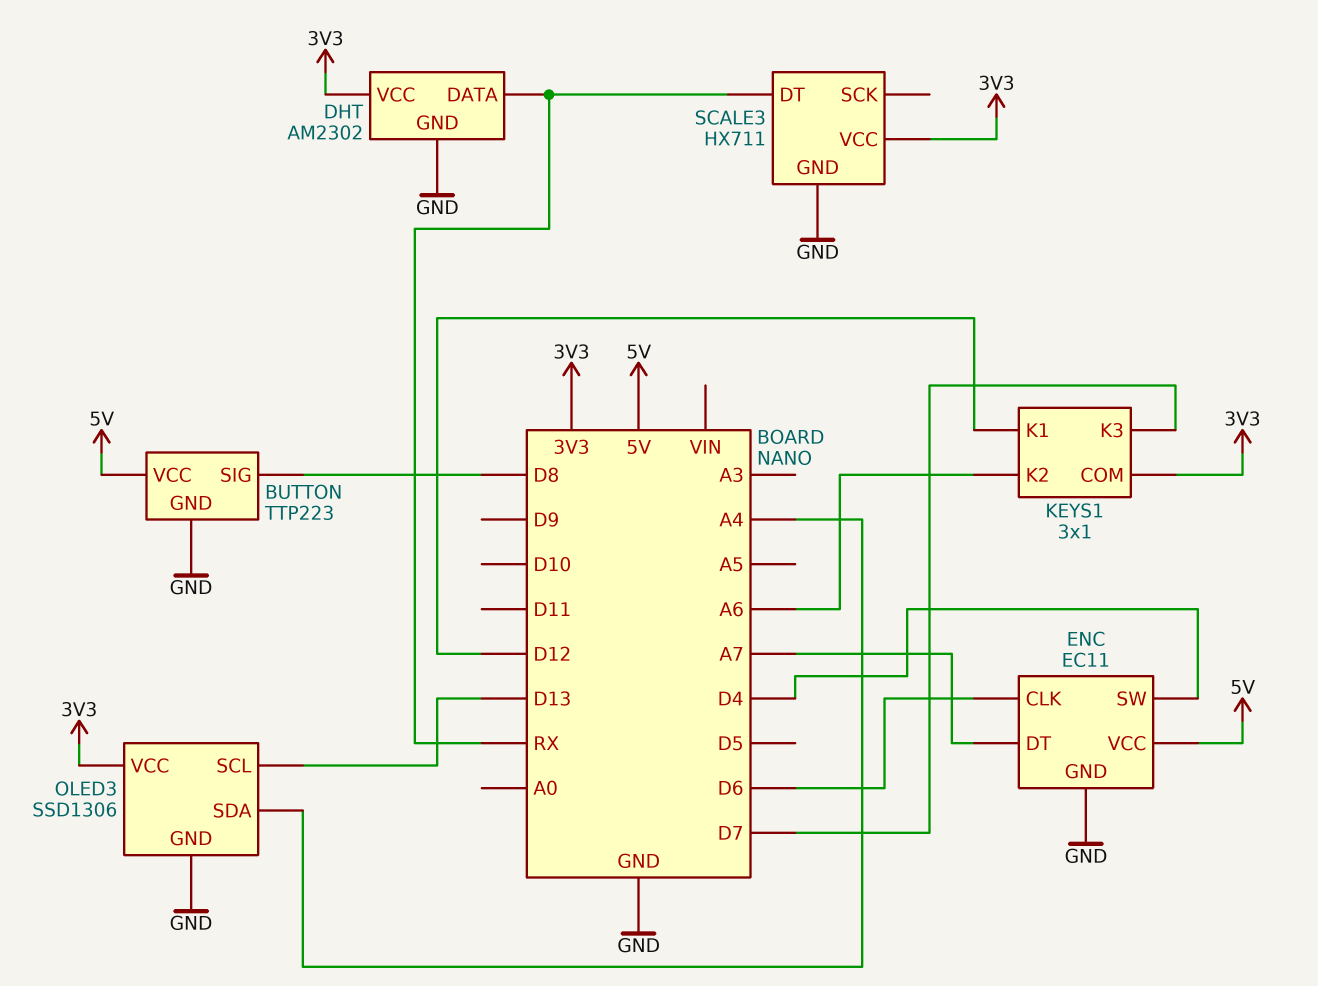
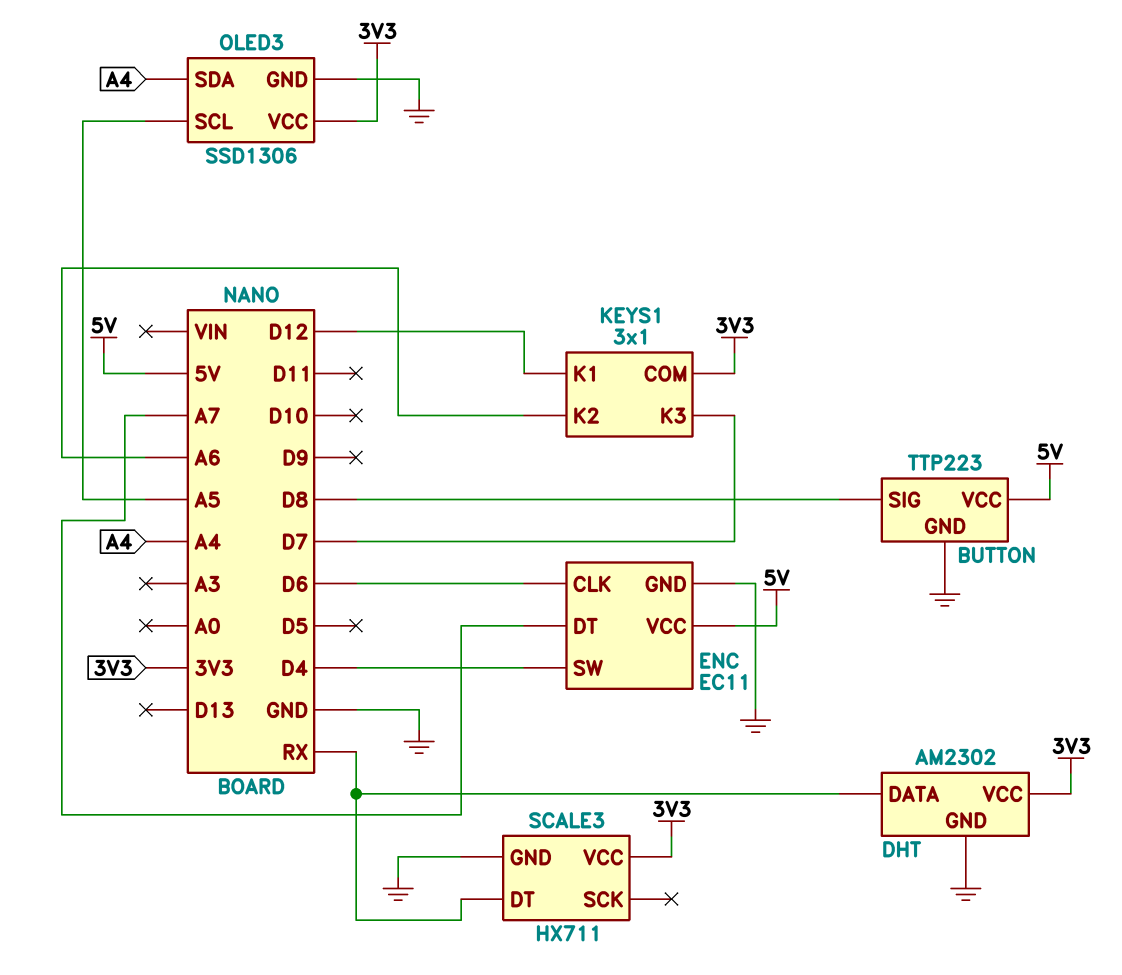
OLED3 pin SCL: D13 -> A5

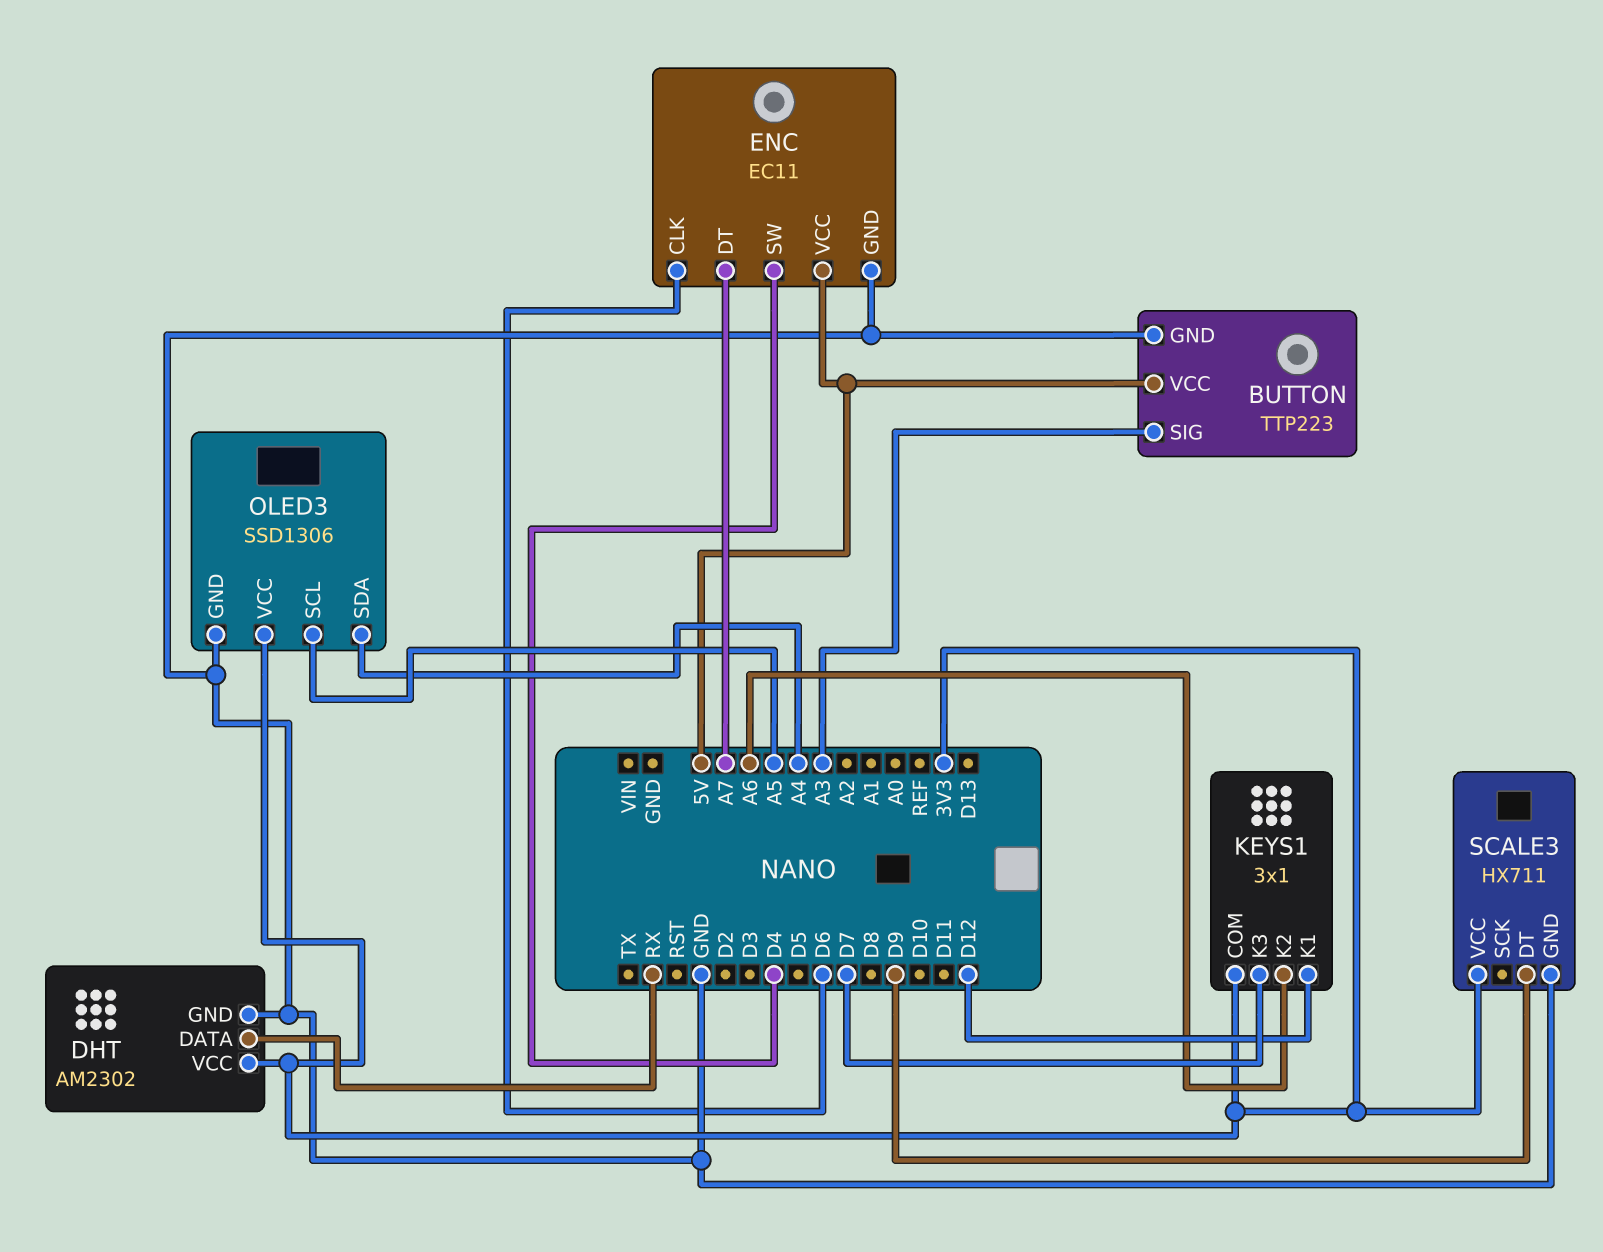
BUTTON pin SIG: D8 -> A3
SCALE3 pin DT: RX -> D9

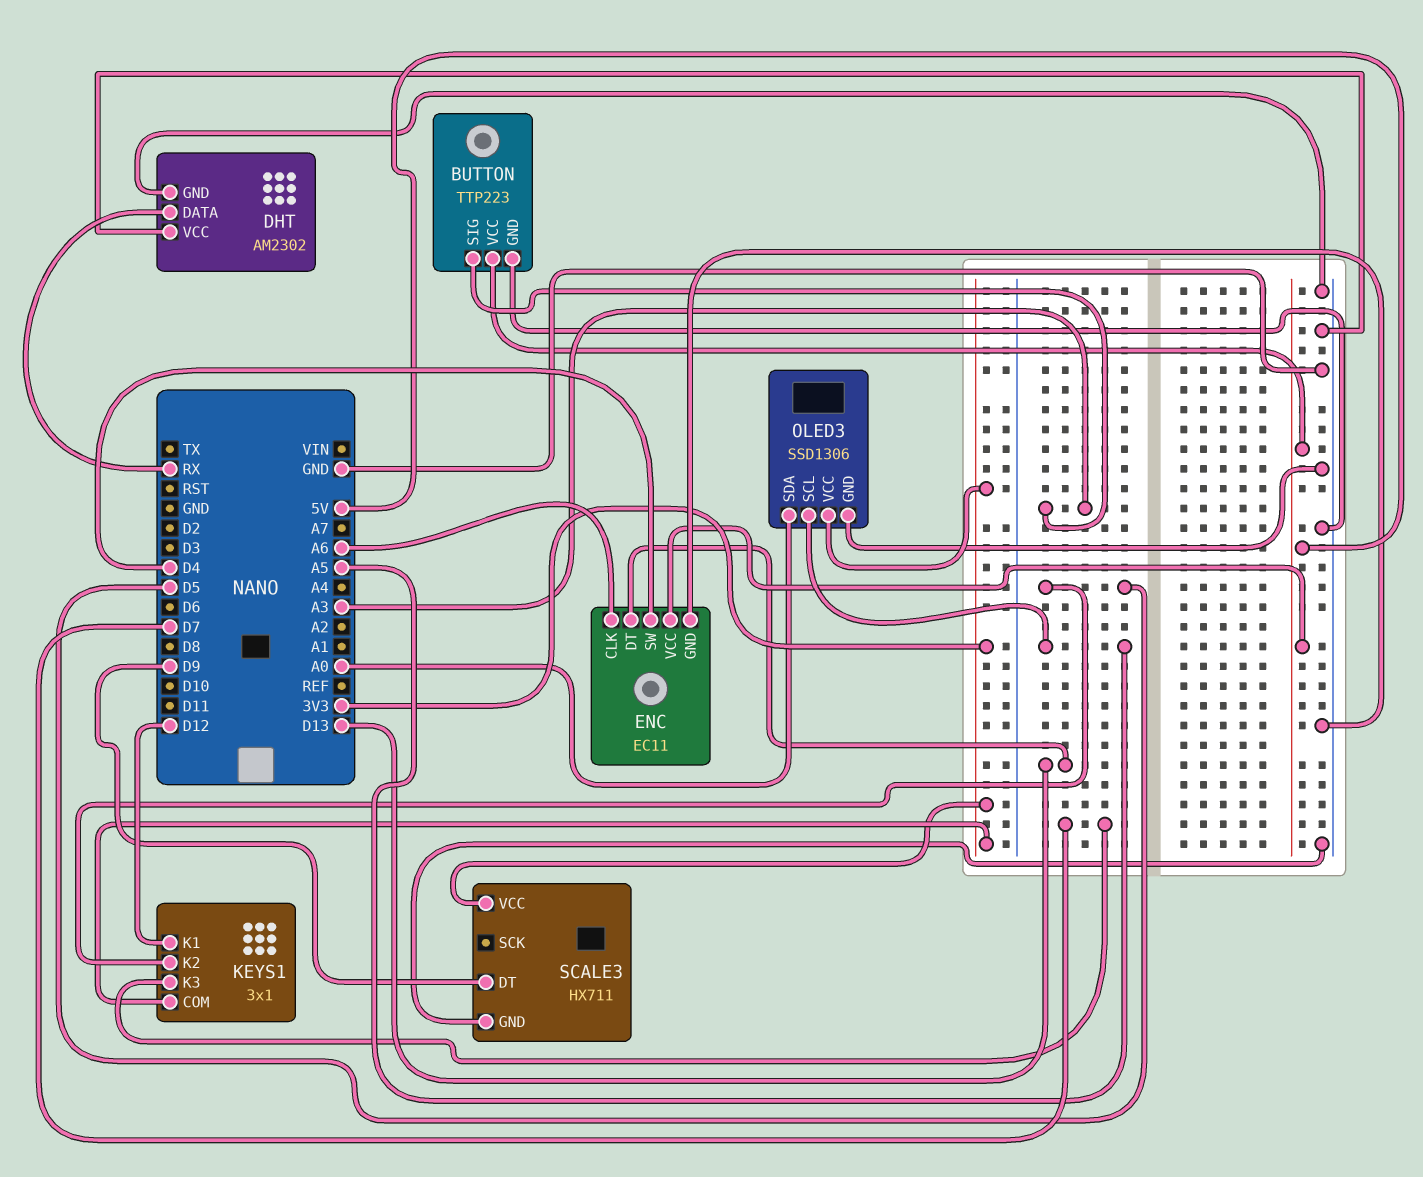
DHT pin VCC: 3V3 -> GND
ENC pin CLK: D6 -> A6
ENC pin DT: A7 -> D13
KEYS1 pin K2: A6 -> D5
OLED3 pin SDA: A4 -> A0

